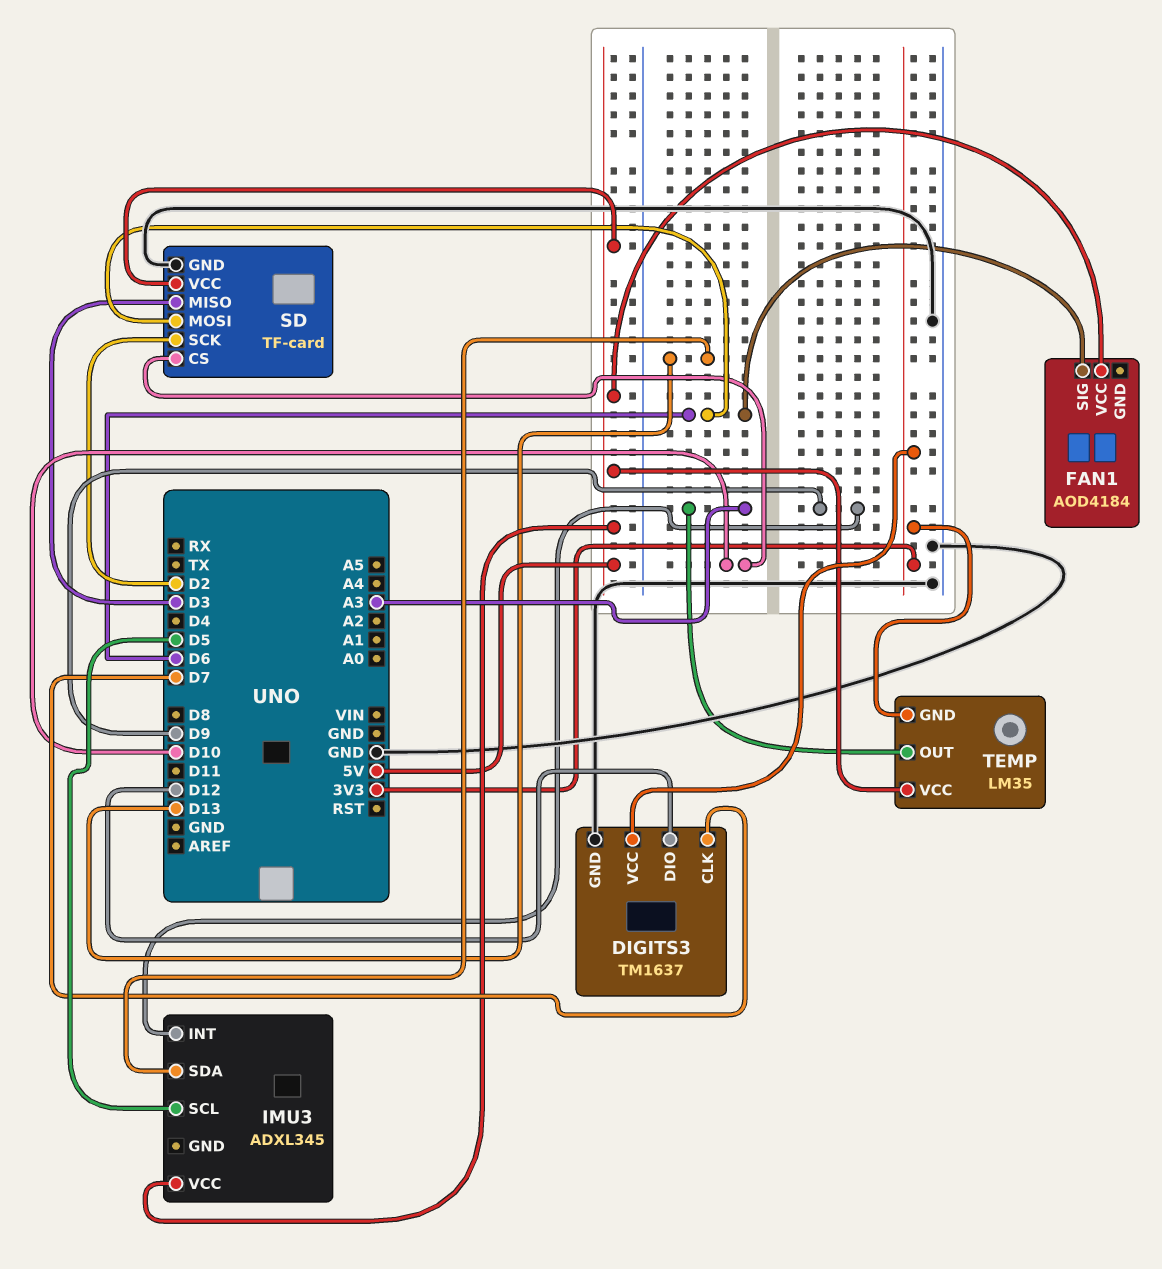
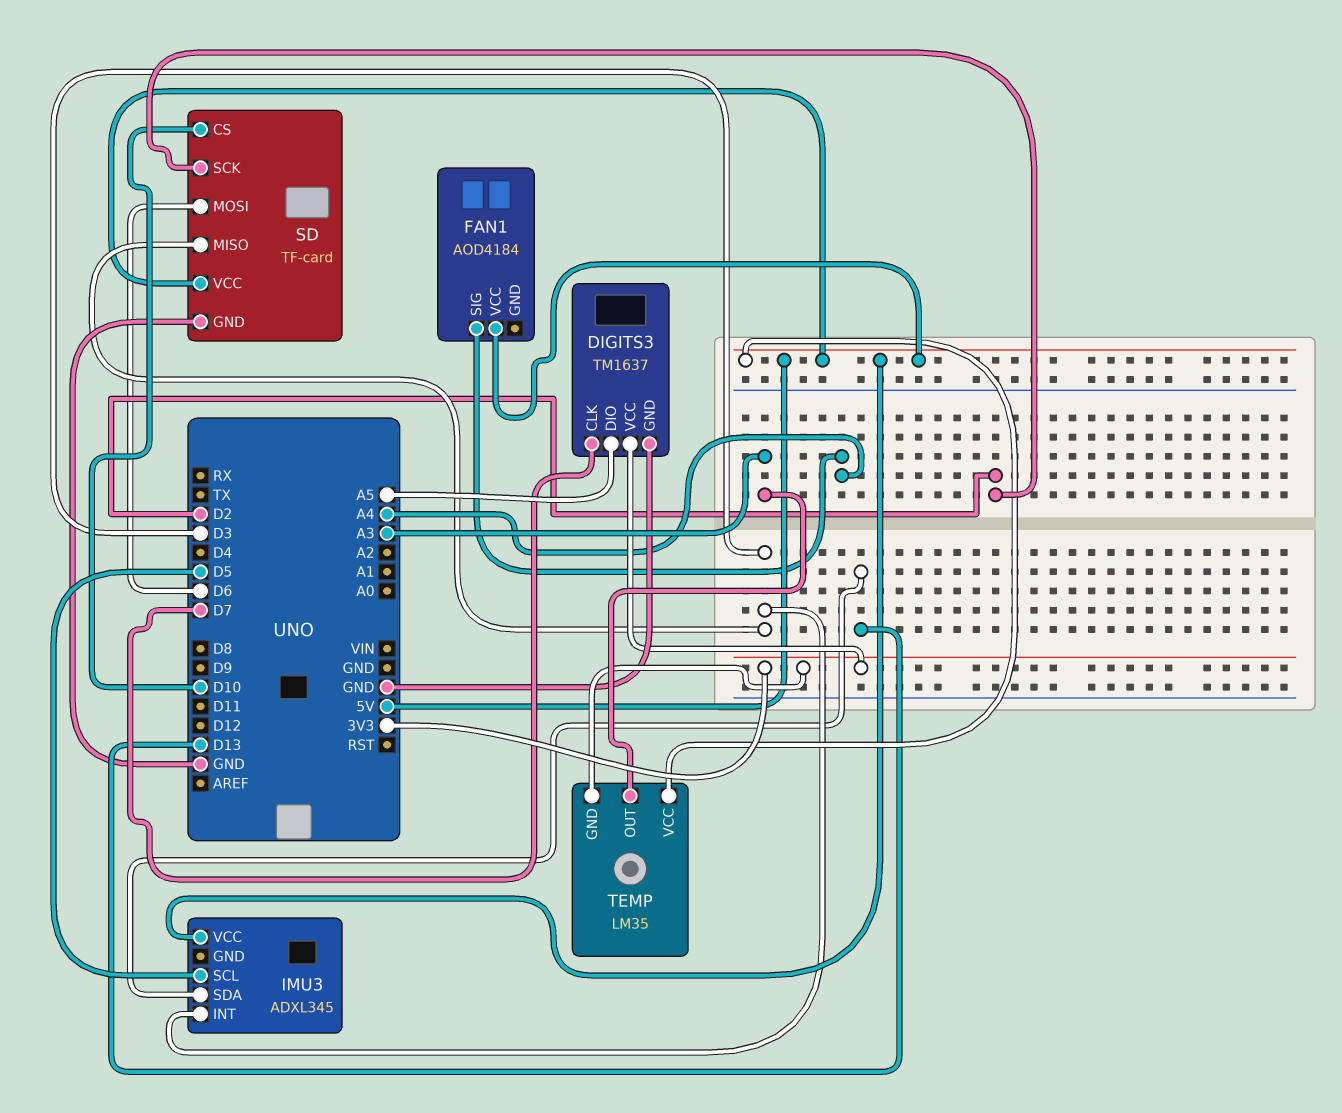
DIGITS3 pin DIO: D12 -> A5
FAN1 pin SIG: D6 -> A4
IMU3 pin INT: D9 -> D3

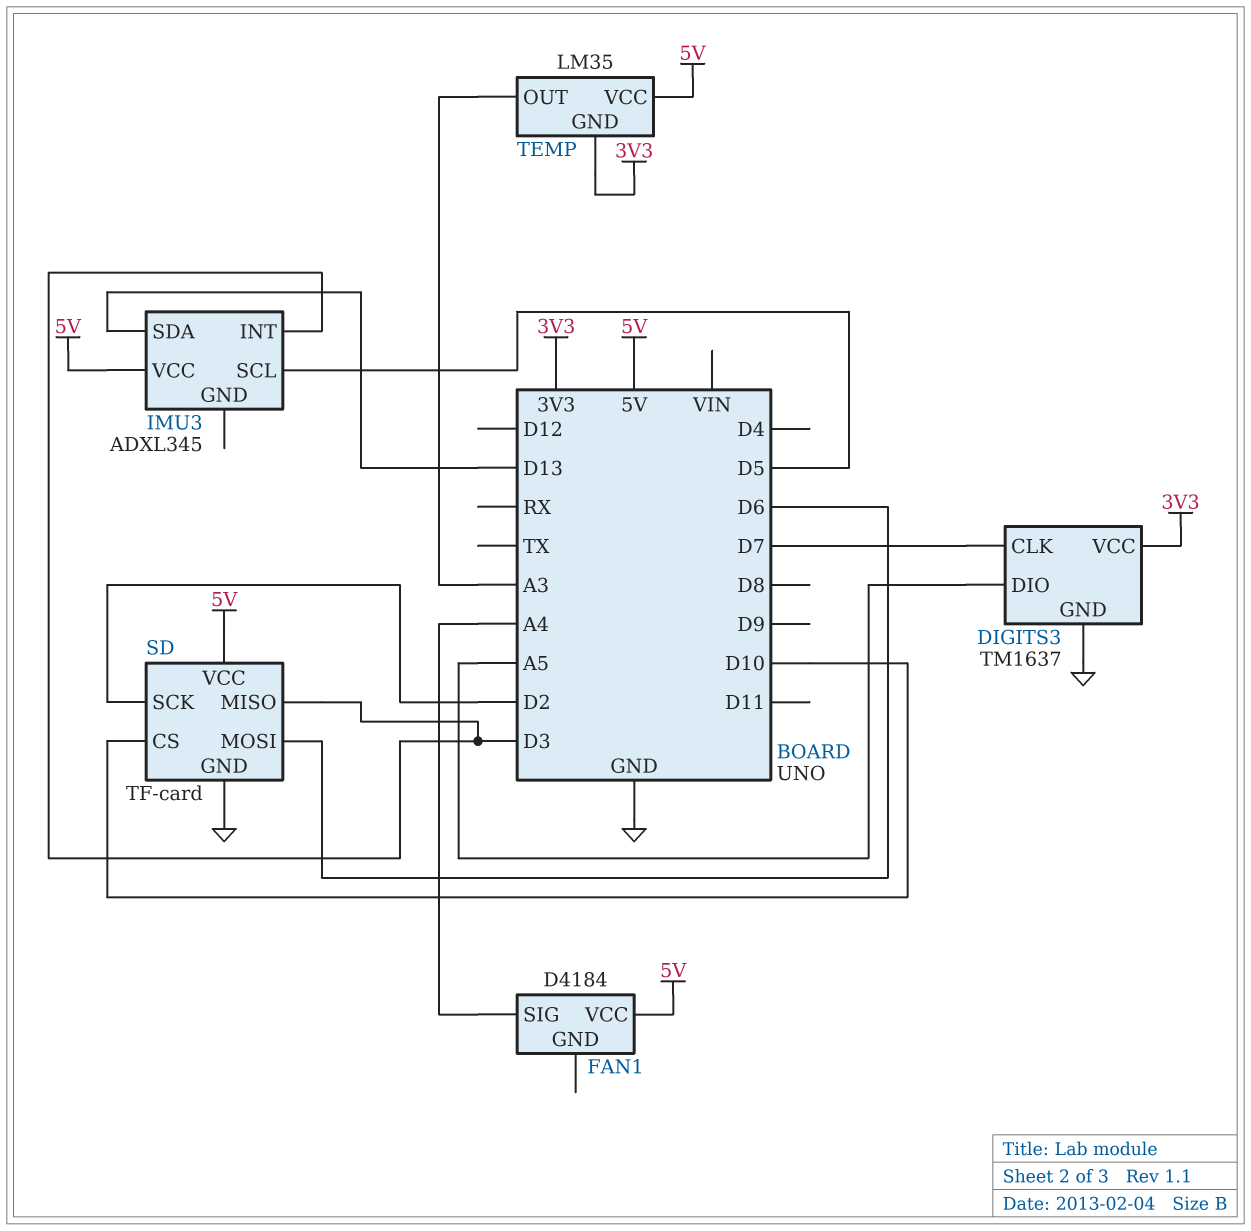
FAN1: AOD4184 -> D4184

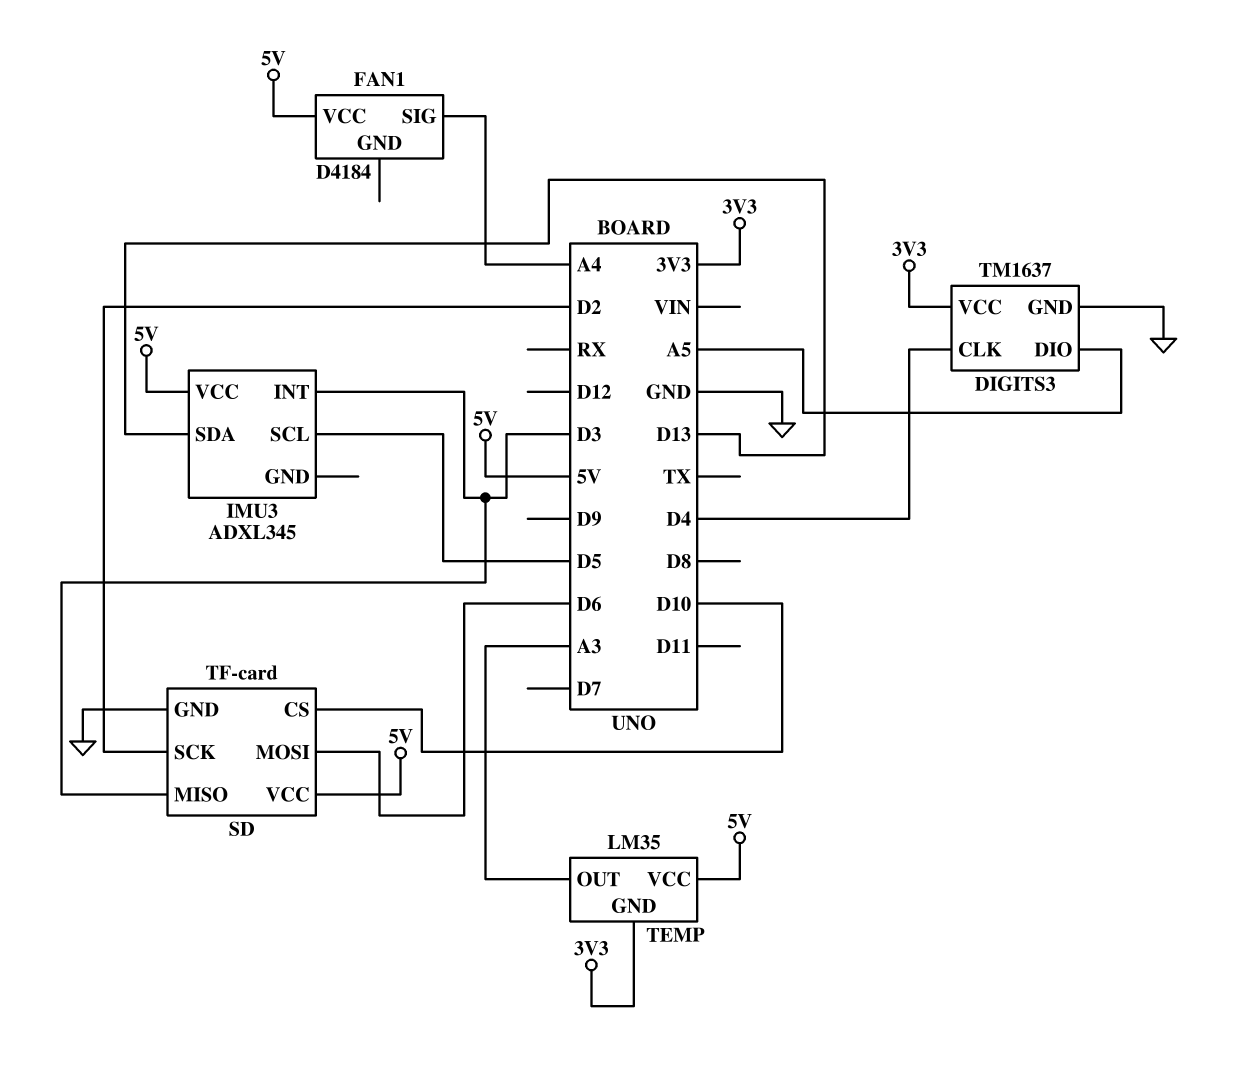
DIGITS3 pin CLK: D7 -> D4

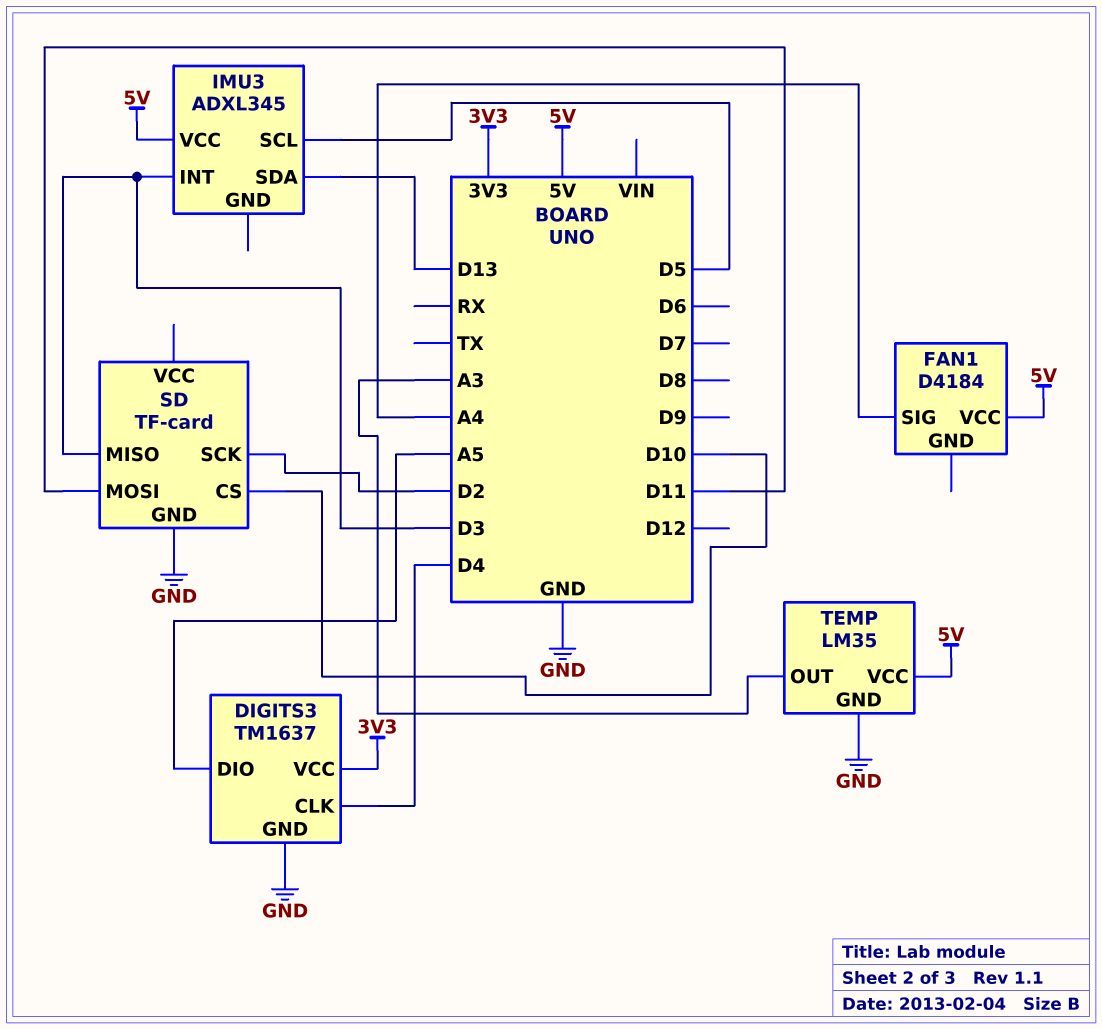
SD pin MOSI: D6 -> D11
SD pin VCC: 5V -> none
TEMP pin GND: 3V3 -> GND

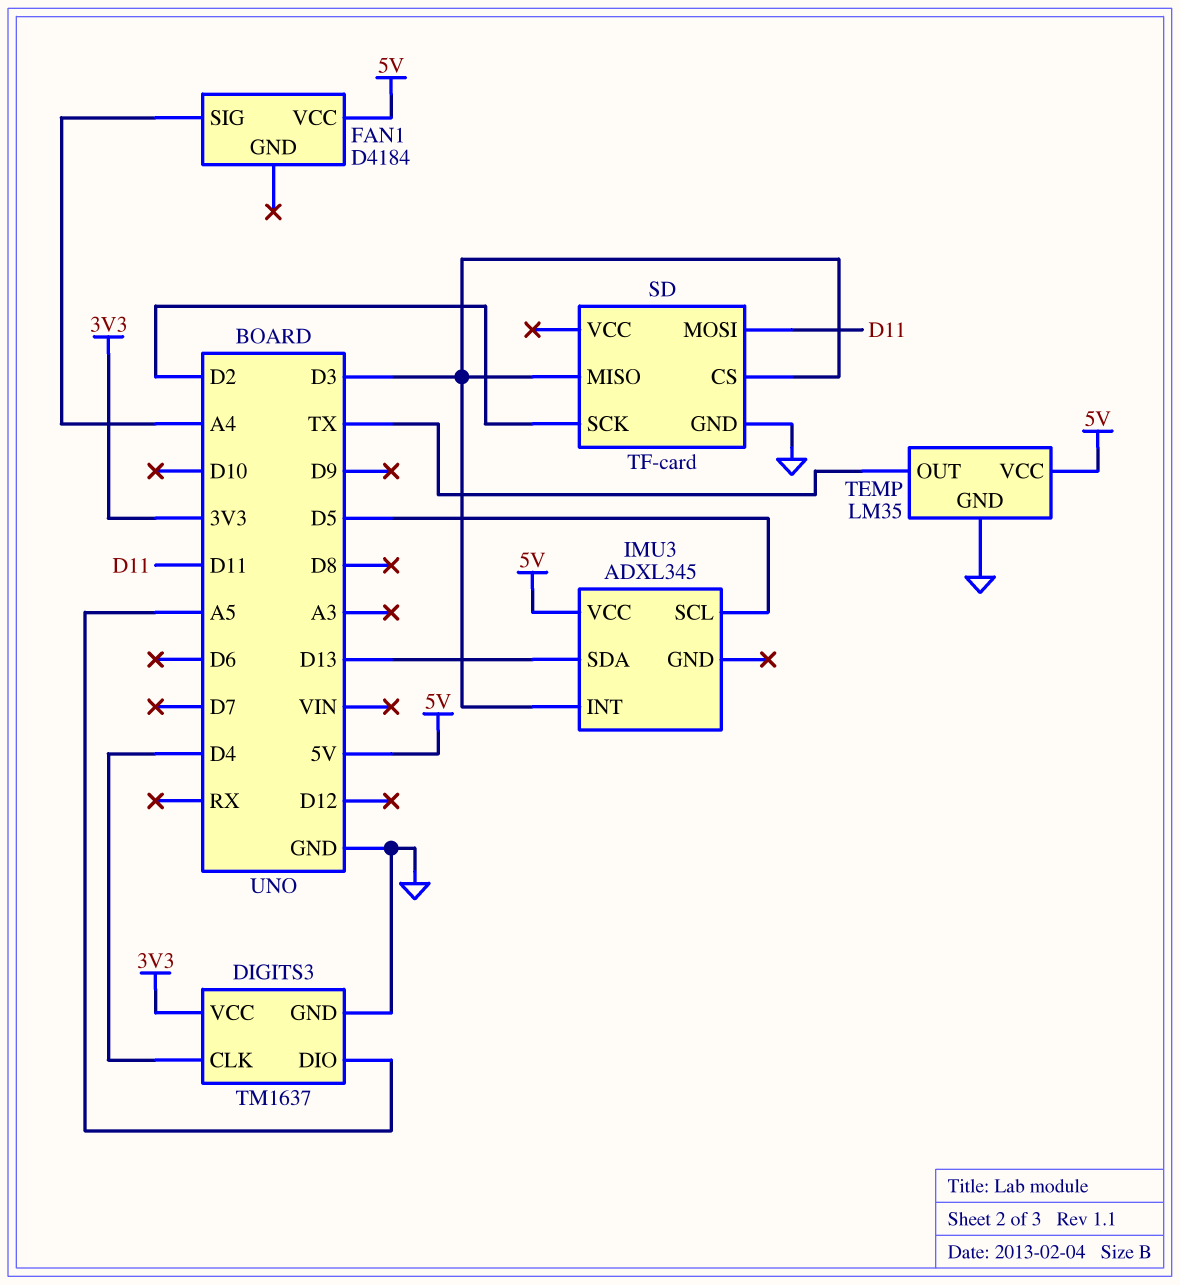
SD pin CS: D10 -> D3
TEMP pin OUT: A3 -> TX

